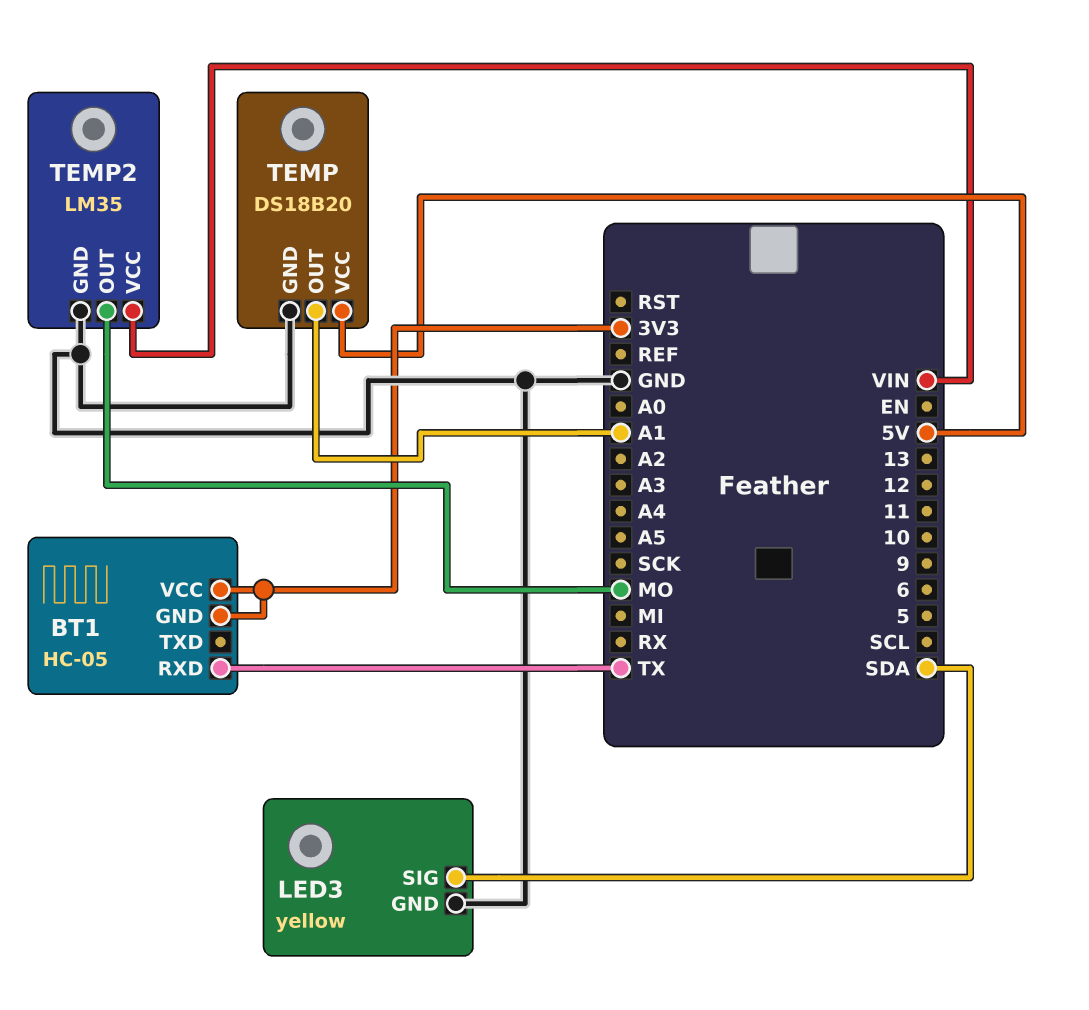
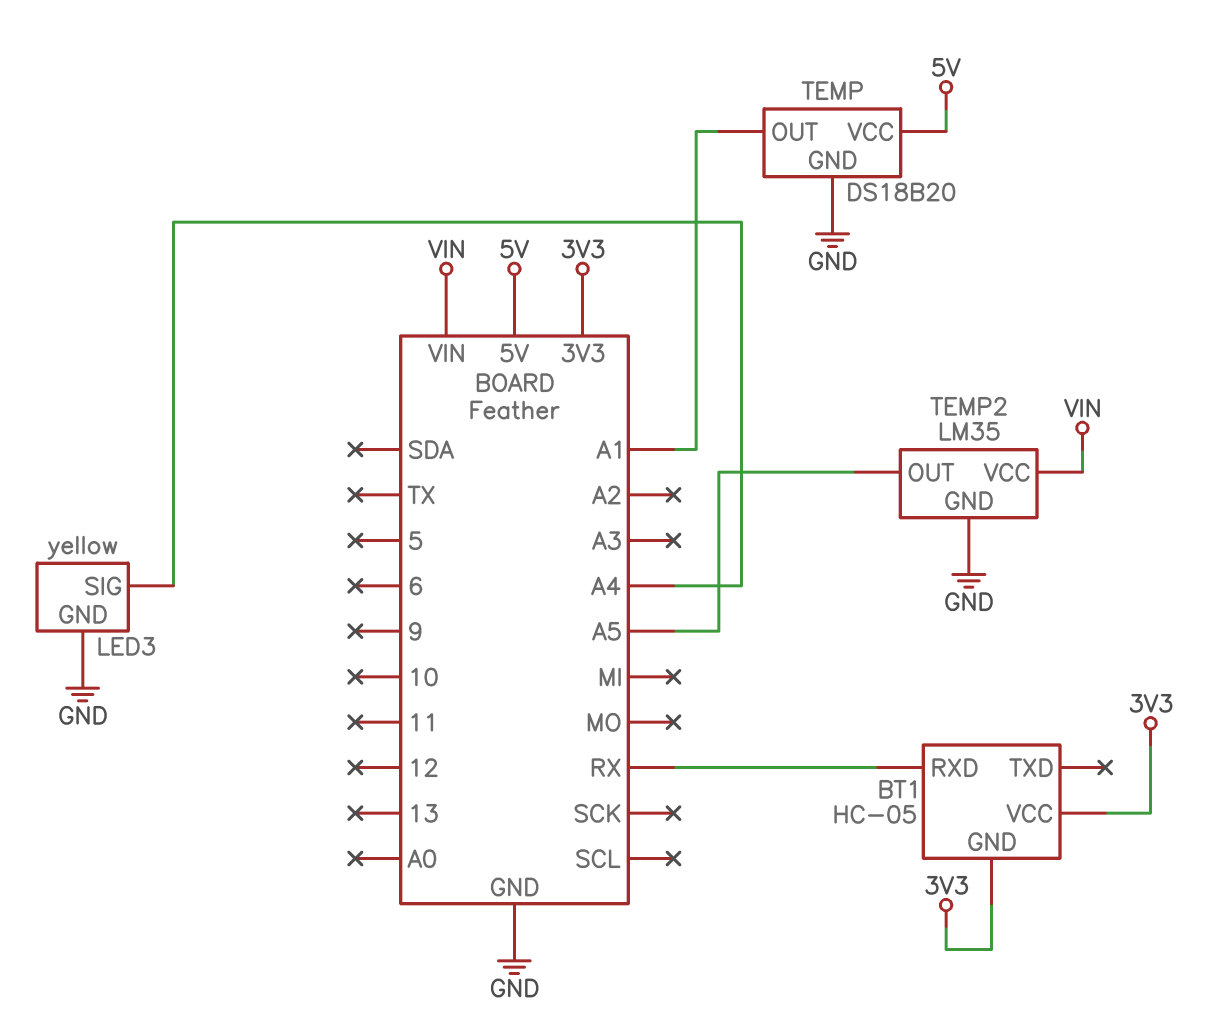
BT1 pin RXD: TX -> RX
LED3 pin SIG: SDA -> A4
TEMP2 pin OUT: MO -> A5

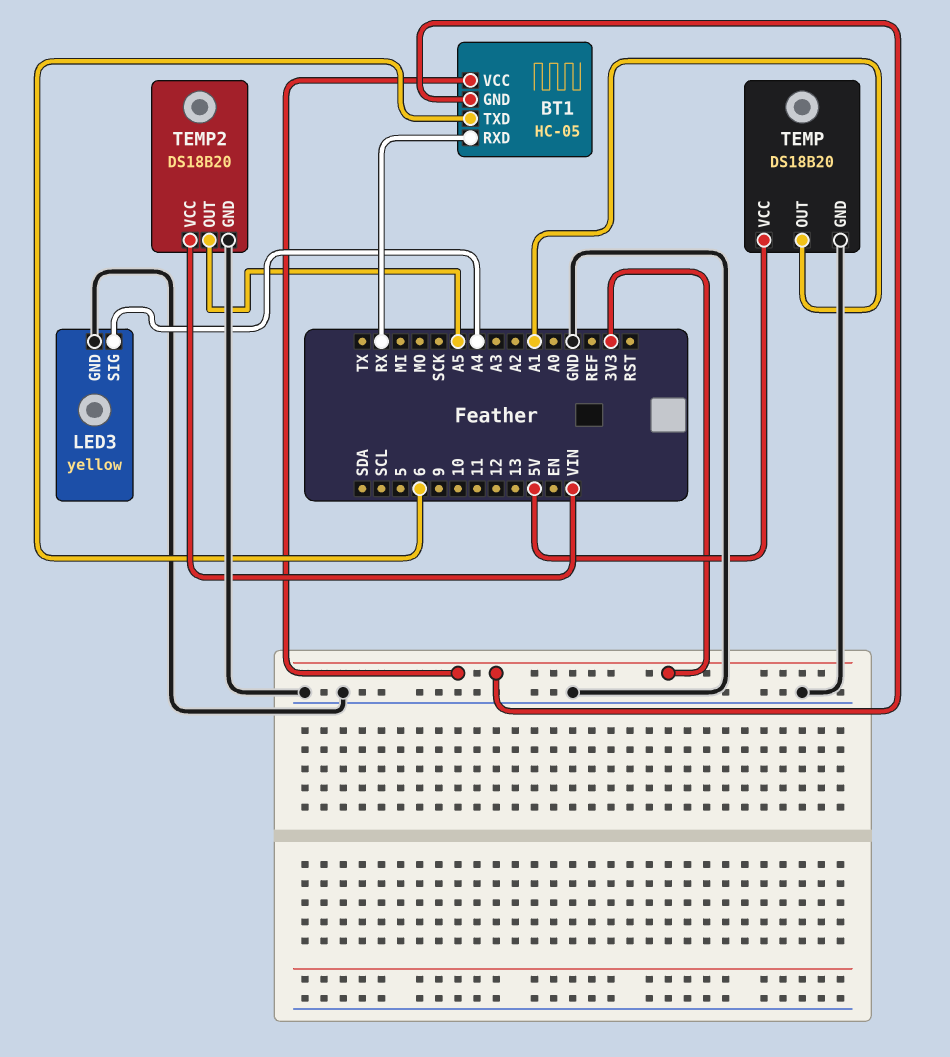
BT1 pin TXD: none -> 6
TEMP2: LM35 -> DS18B20

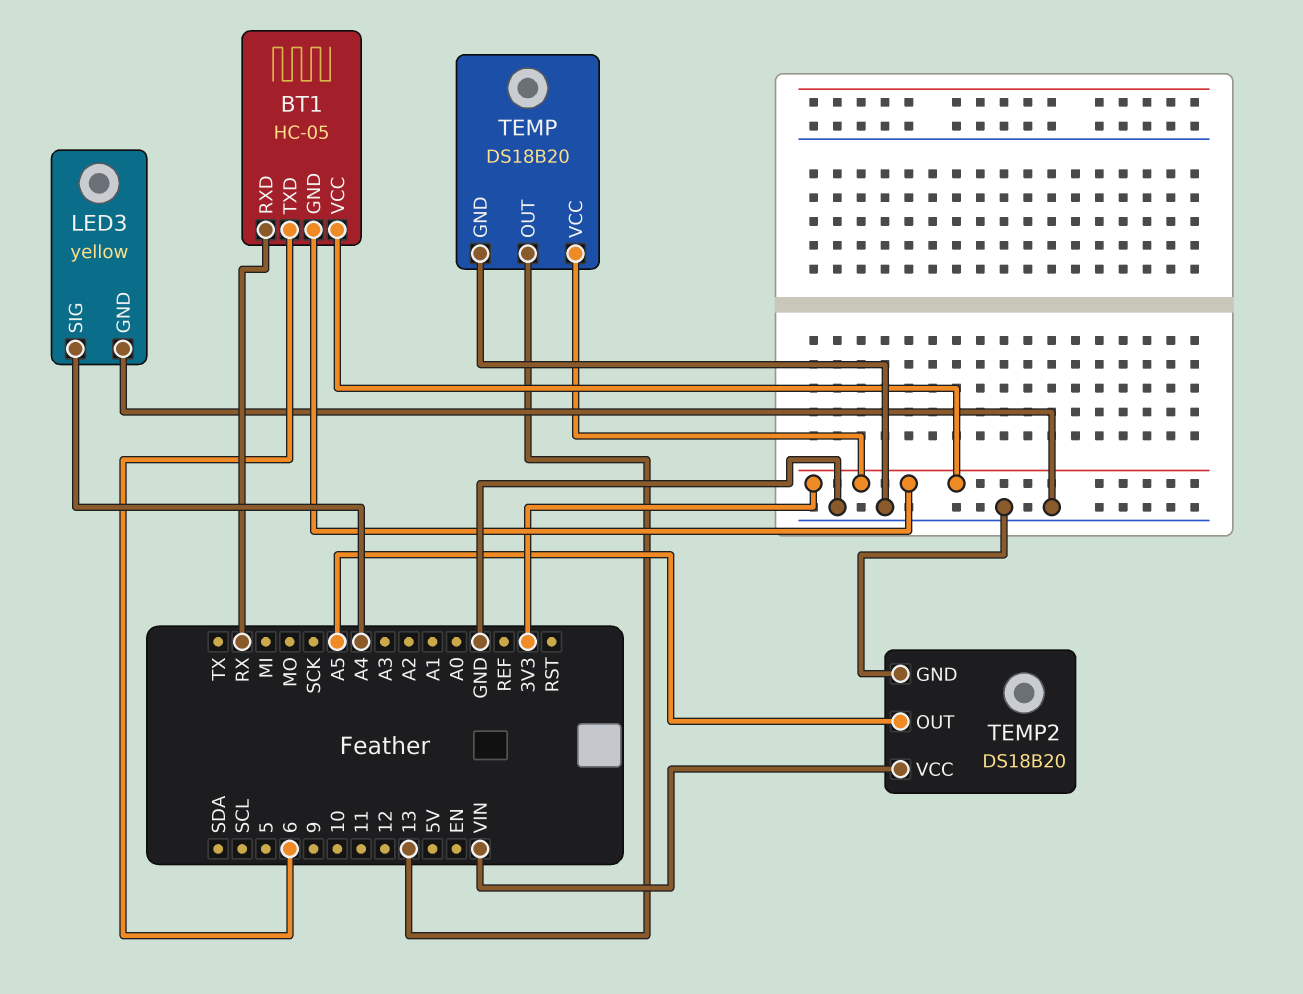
TEMP pin OUT: A1 -> 13
TEMP pin VCC: 5V -> 3V3

